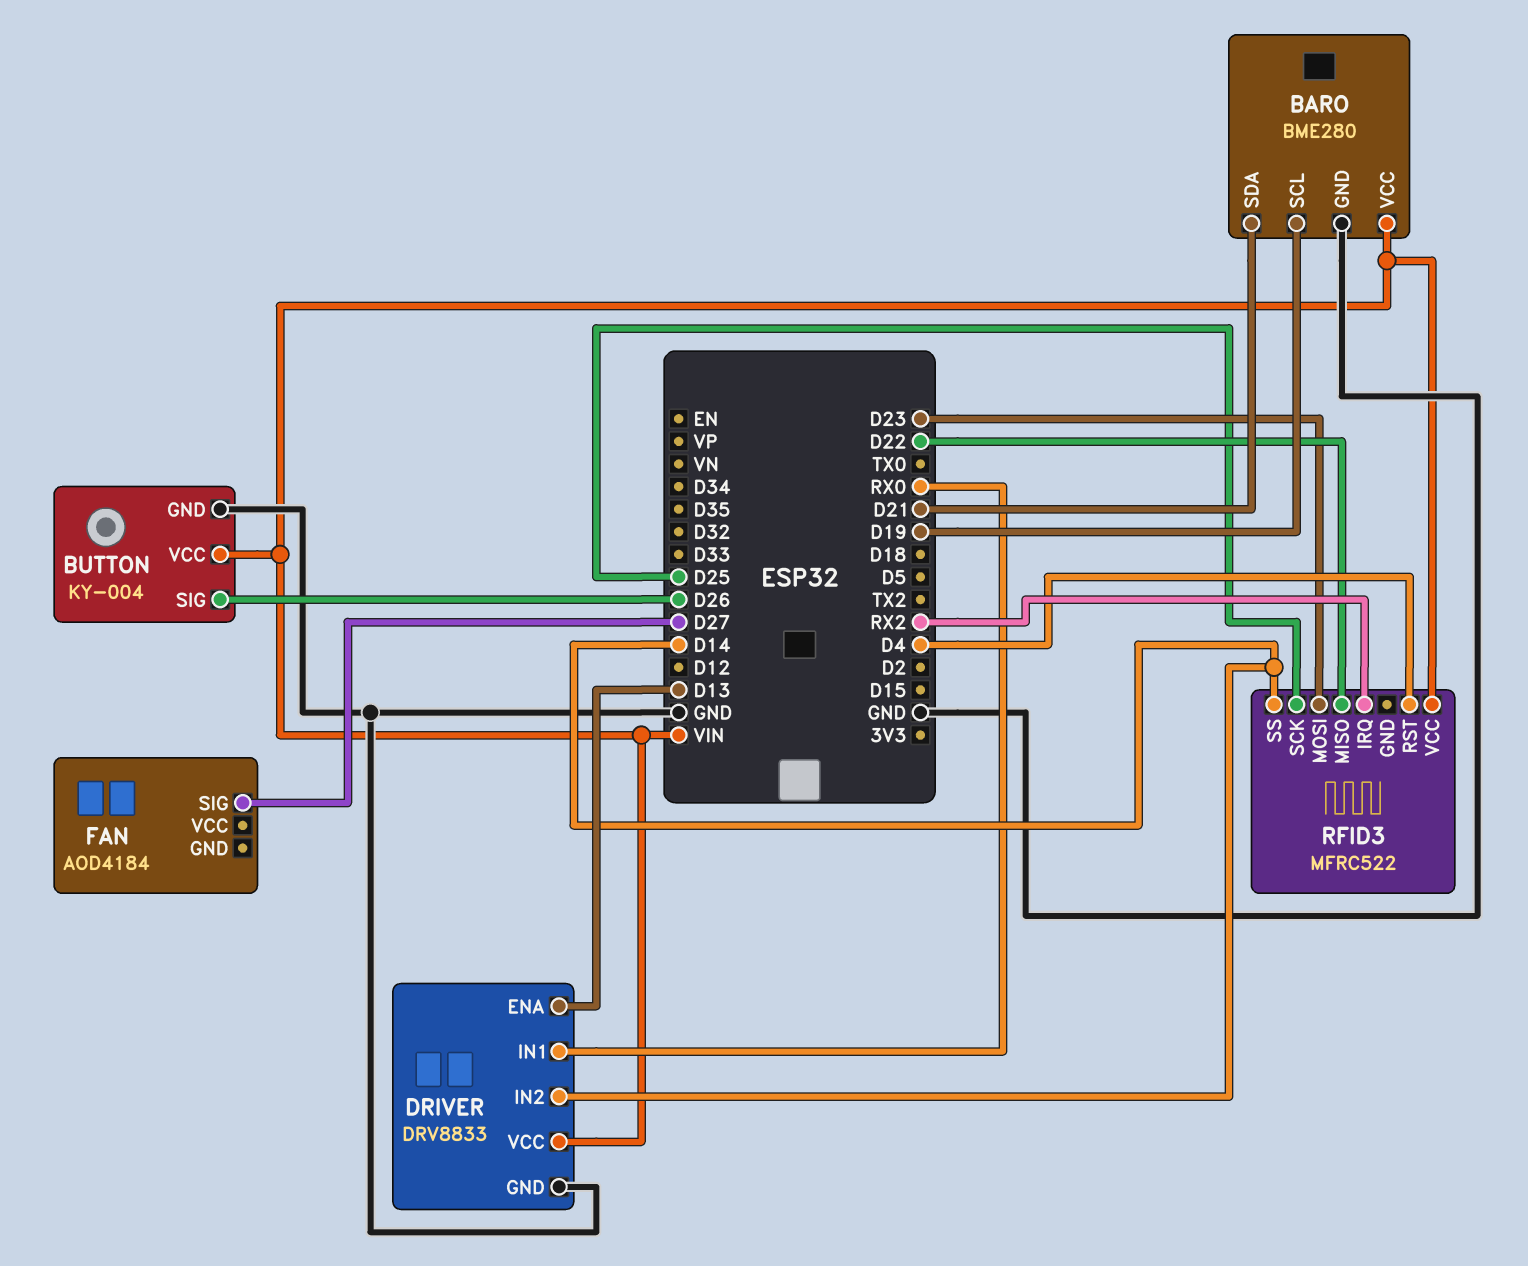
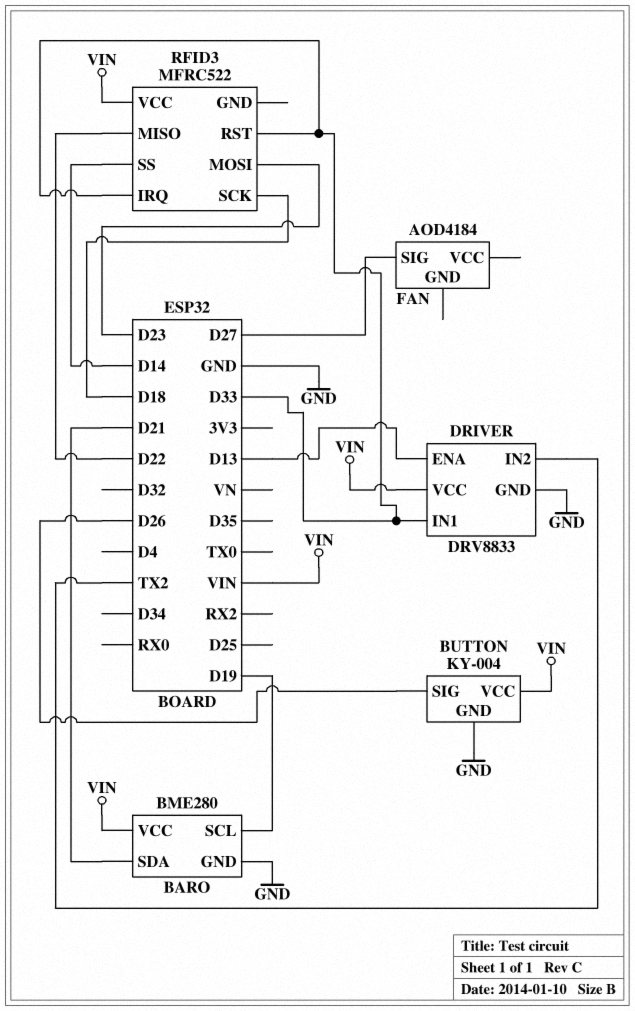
DRIVER pin IN1: RX0 -> D33
DRIVER pin IN2: D14 -> TX2
RFID3 pin IRQ: RX2 -> D33
RFID3 pin RST: D4 -> D33
RFID3 pin SCK: D25 -> D18

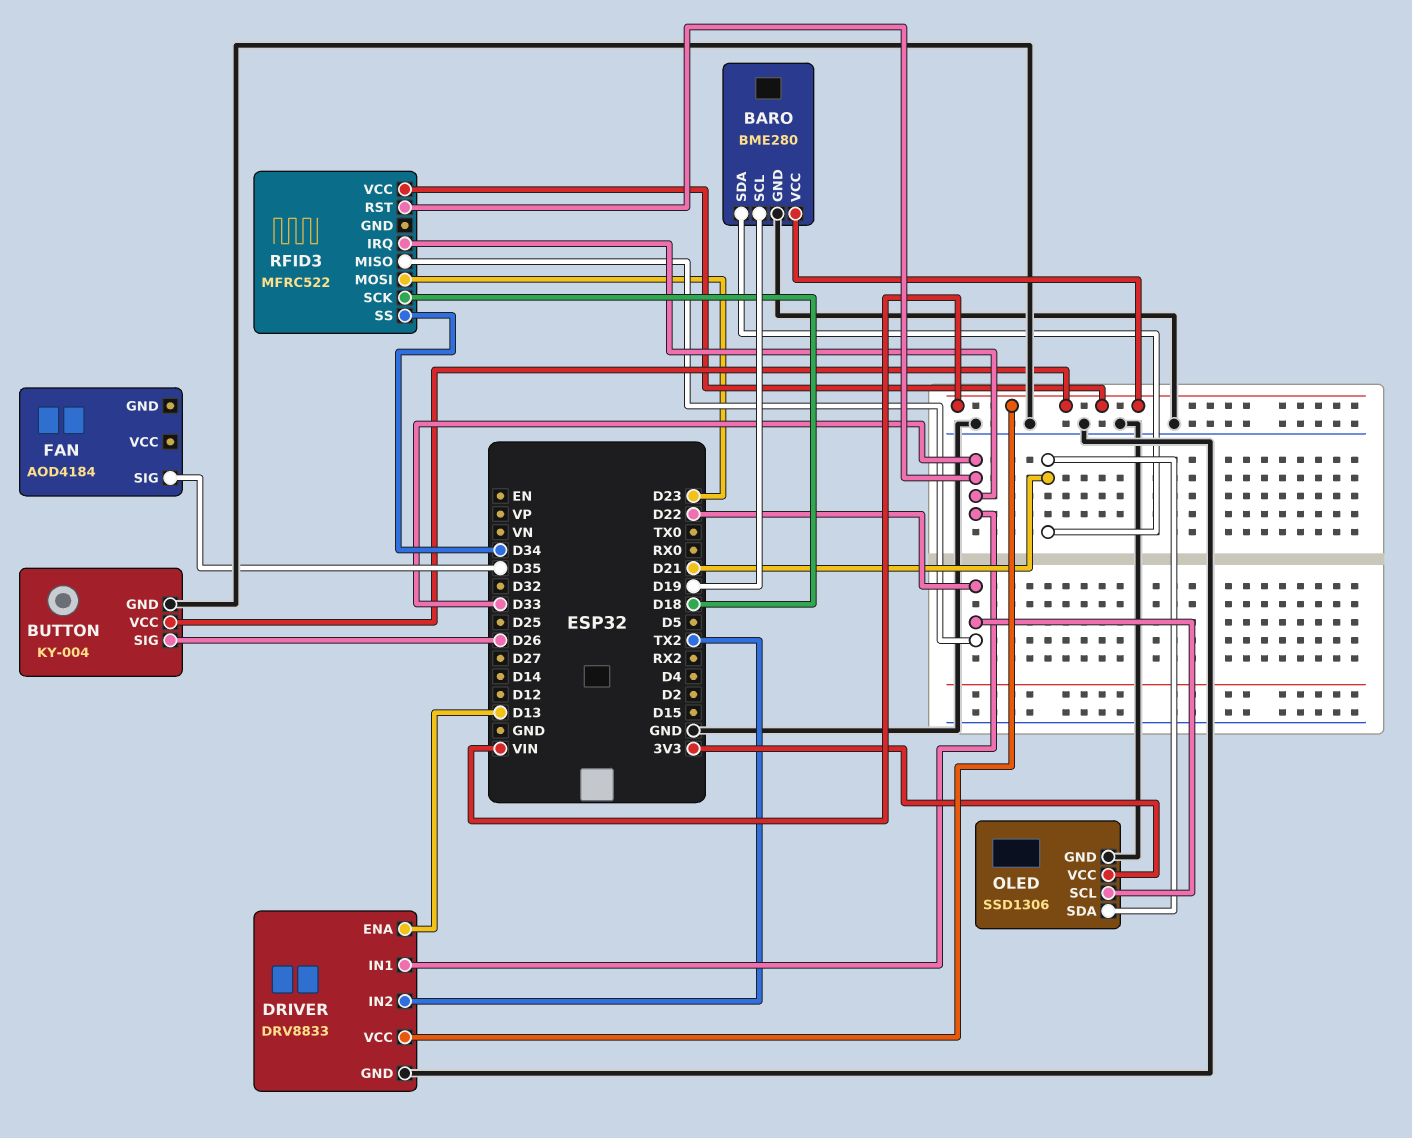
FAN pin SIG: D27 -> D35
OLED: none -> SSD1306
OLED pin GND: none -> GND
OLED pin SCL: none -> D22
OLED pin SDA: none -> D21
OLED pin VCC: none -> 3V3
RFID3 pin SS: D14 -> D34

